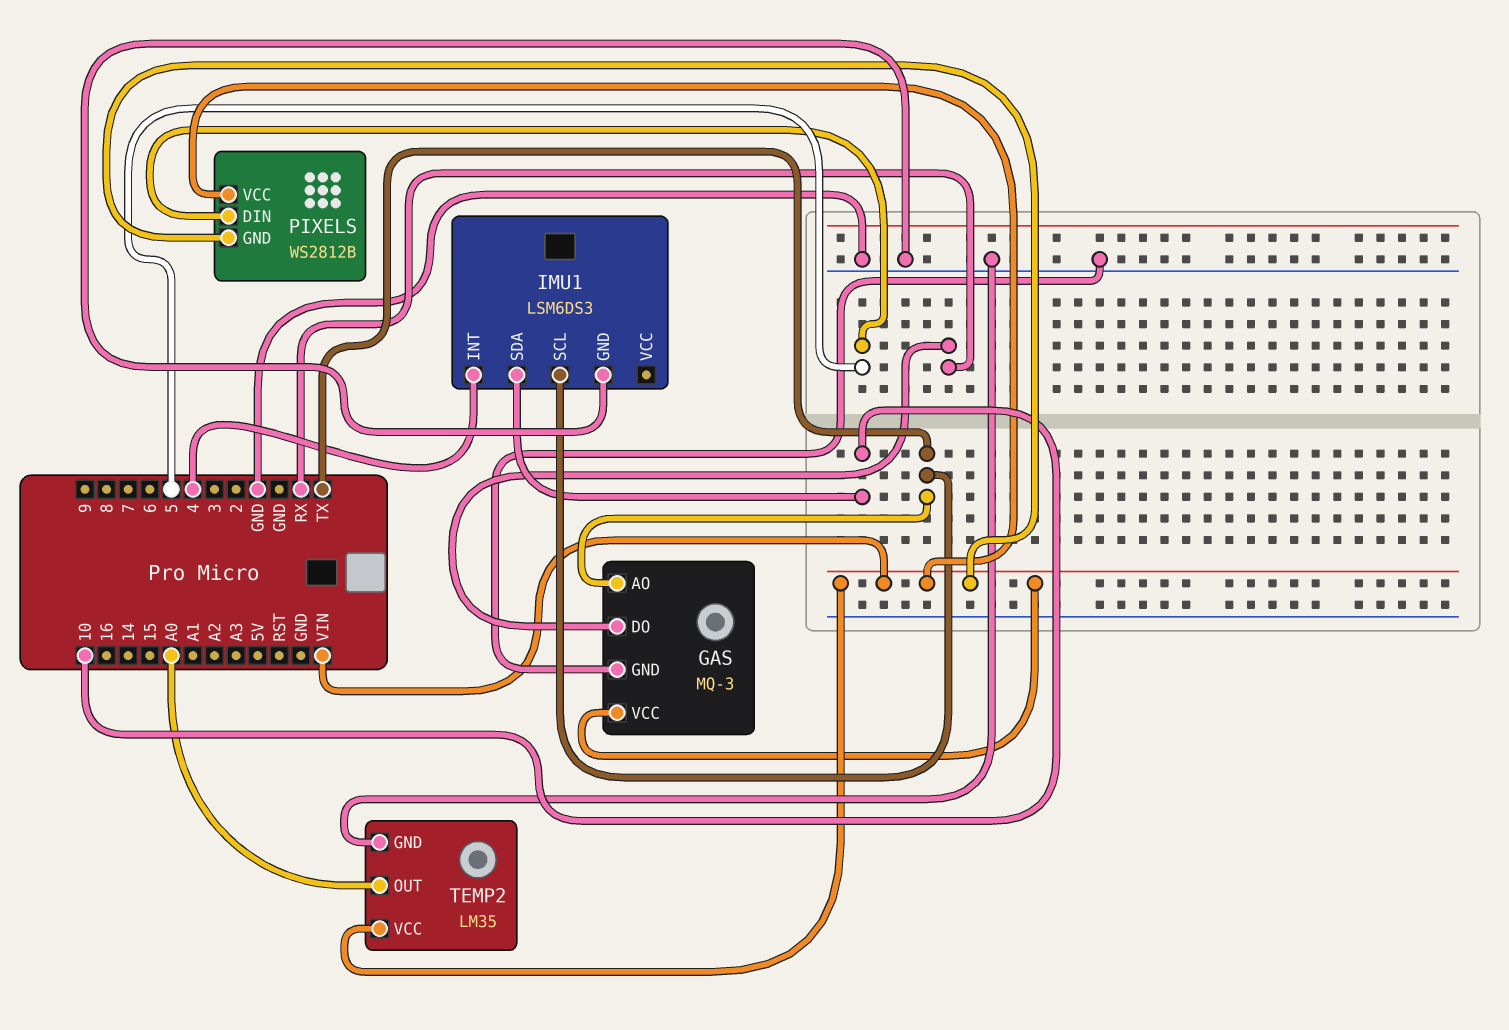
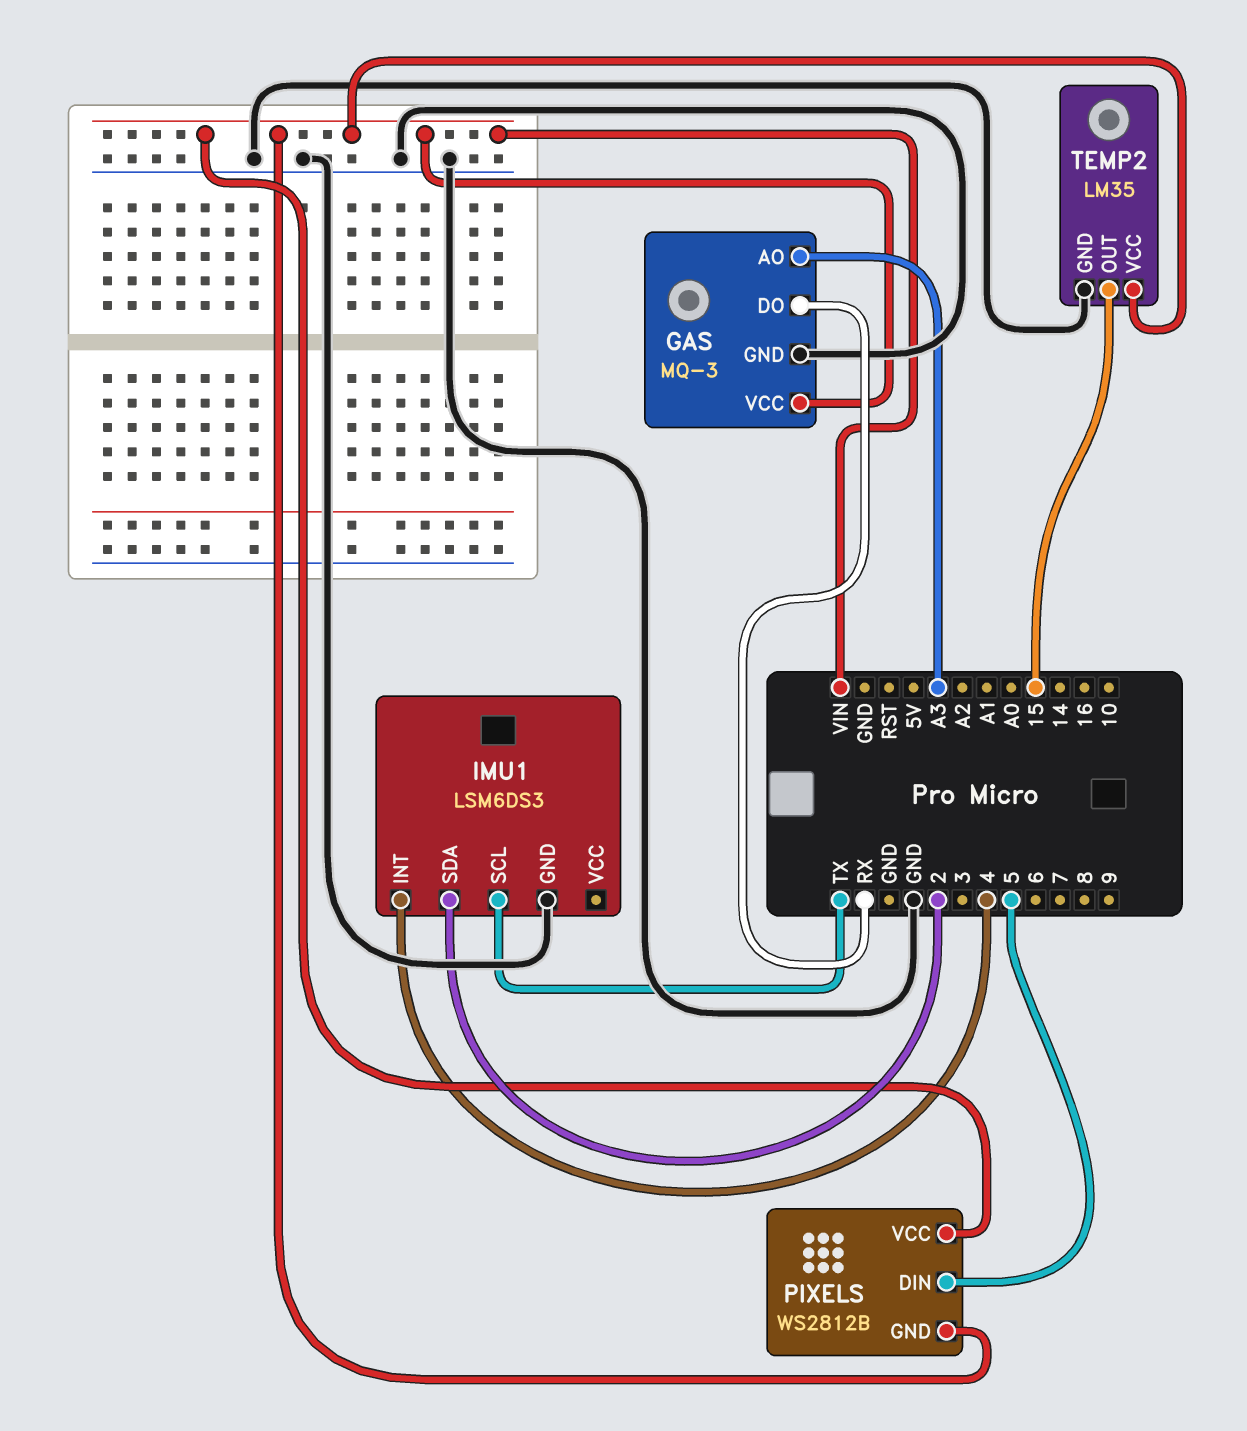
GAS pin AO: TX -> A3
IMU1 pin SDA: 10 -> 2
TEMP2 pin OUT: A0 -> 15

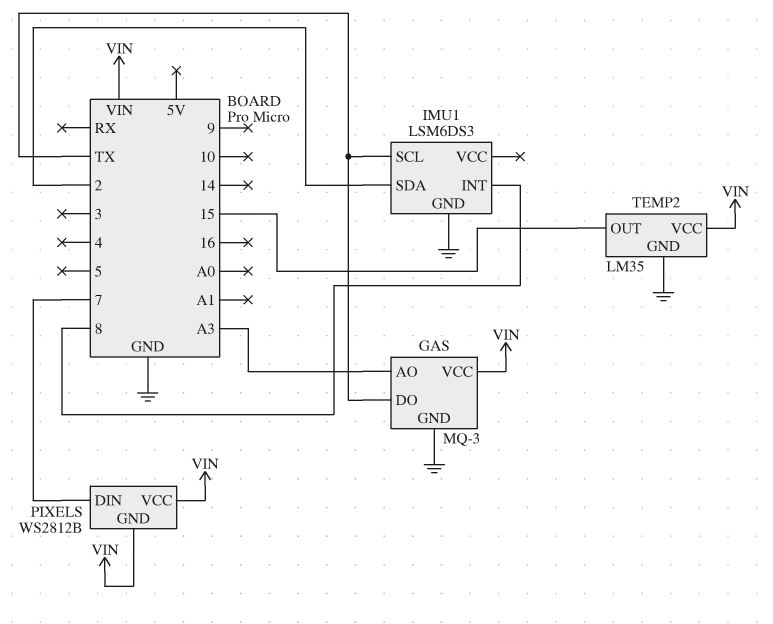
GAS pin DO: RX -> TX
IMU1 pin INT: 4 -> 8
PIXELS pin DIN: 5 -> 7

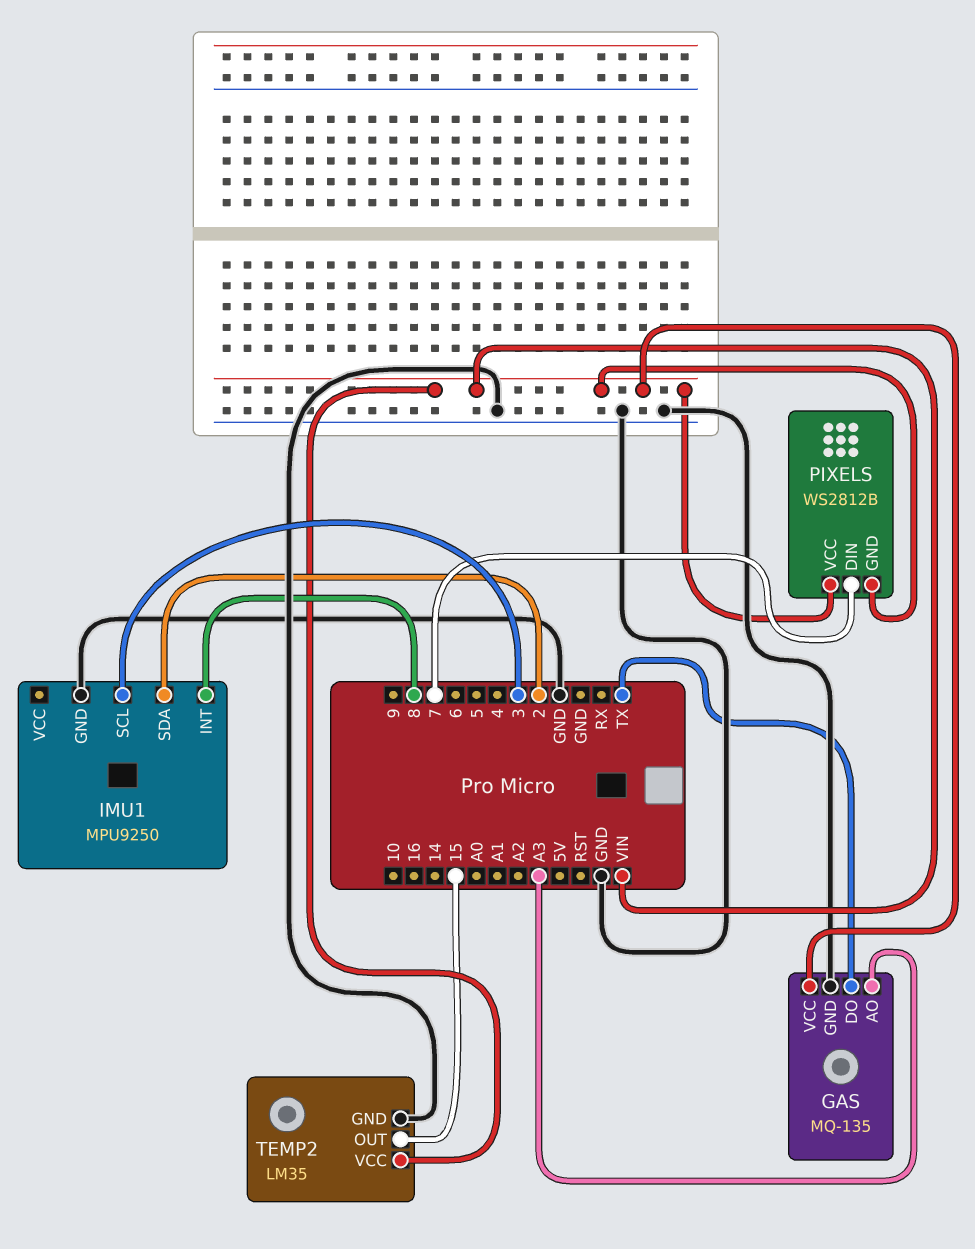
GAS: MQ-3 -> MQ-135
IMU1: LSM6DS3 -> MPU9250
IMU1 pin SCL: TX -> 3

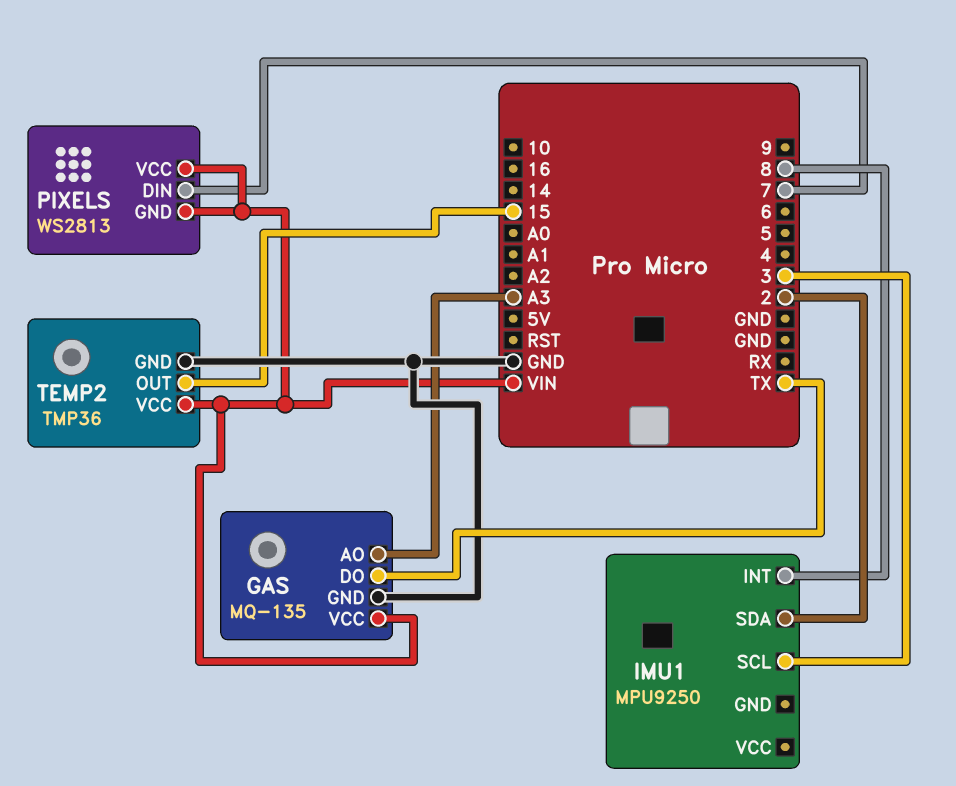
IMU1 pin GND: GND -> none
PIXELS: WS2812B -> WS2813
TEMP2: LM35 -> TMP36

